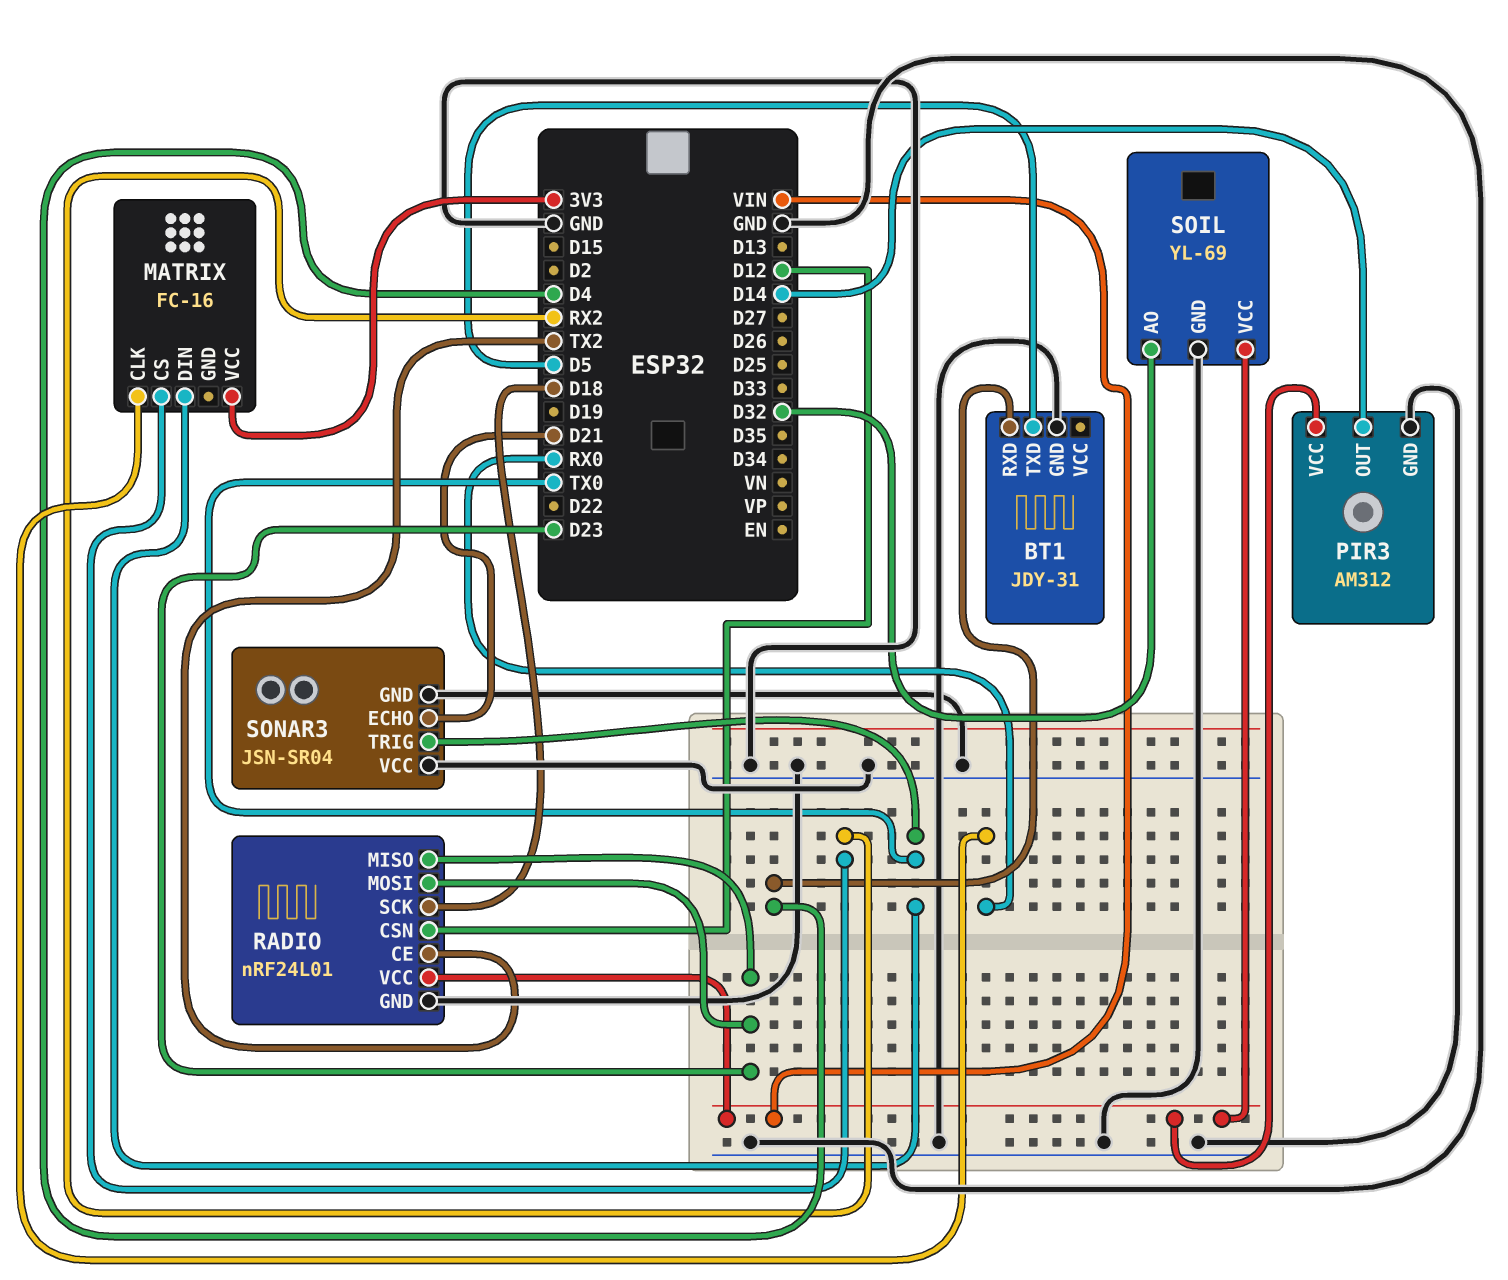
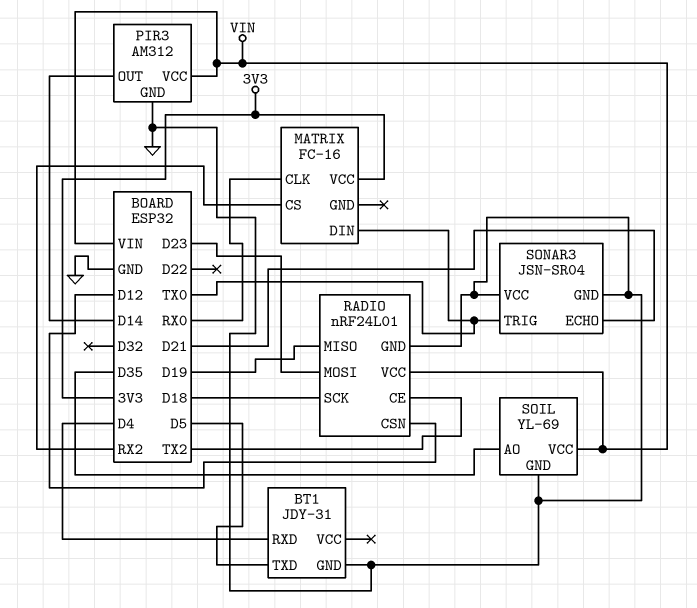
RADIO pin MISO: D23 -> D19
SOIL pin AO: D32 -> D35

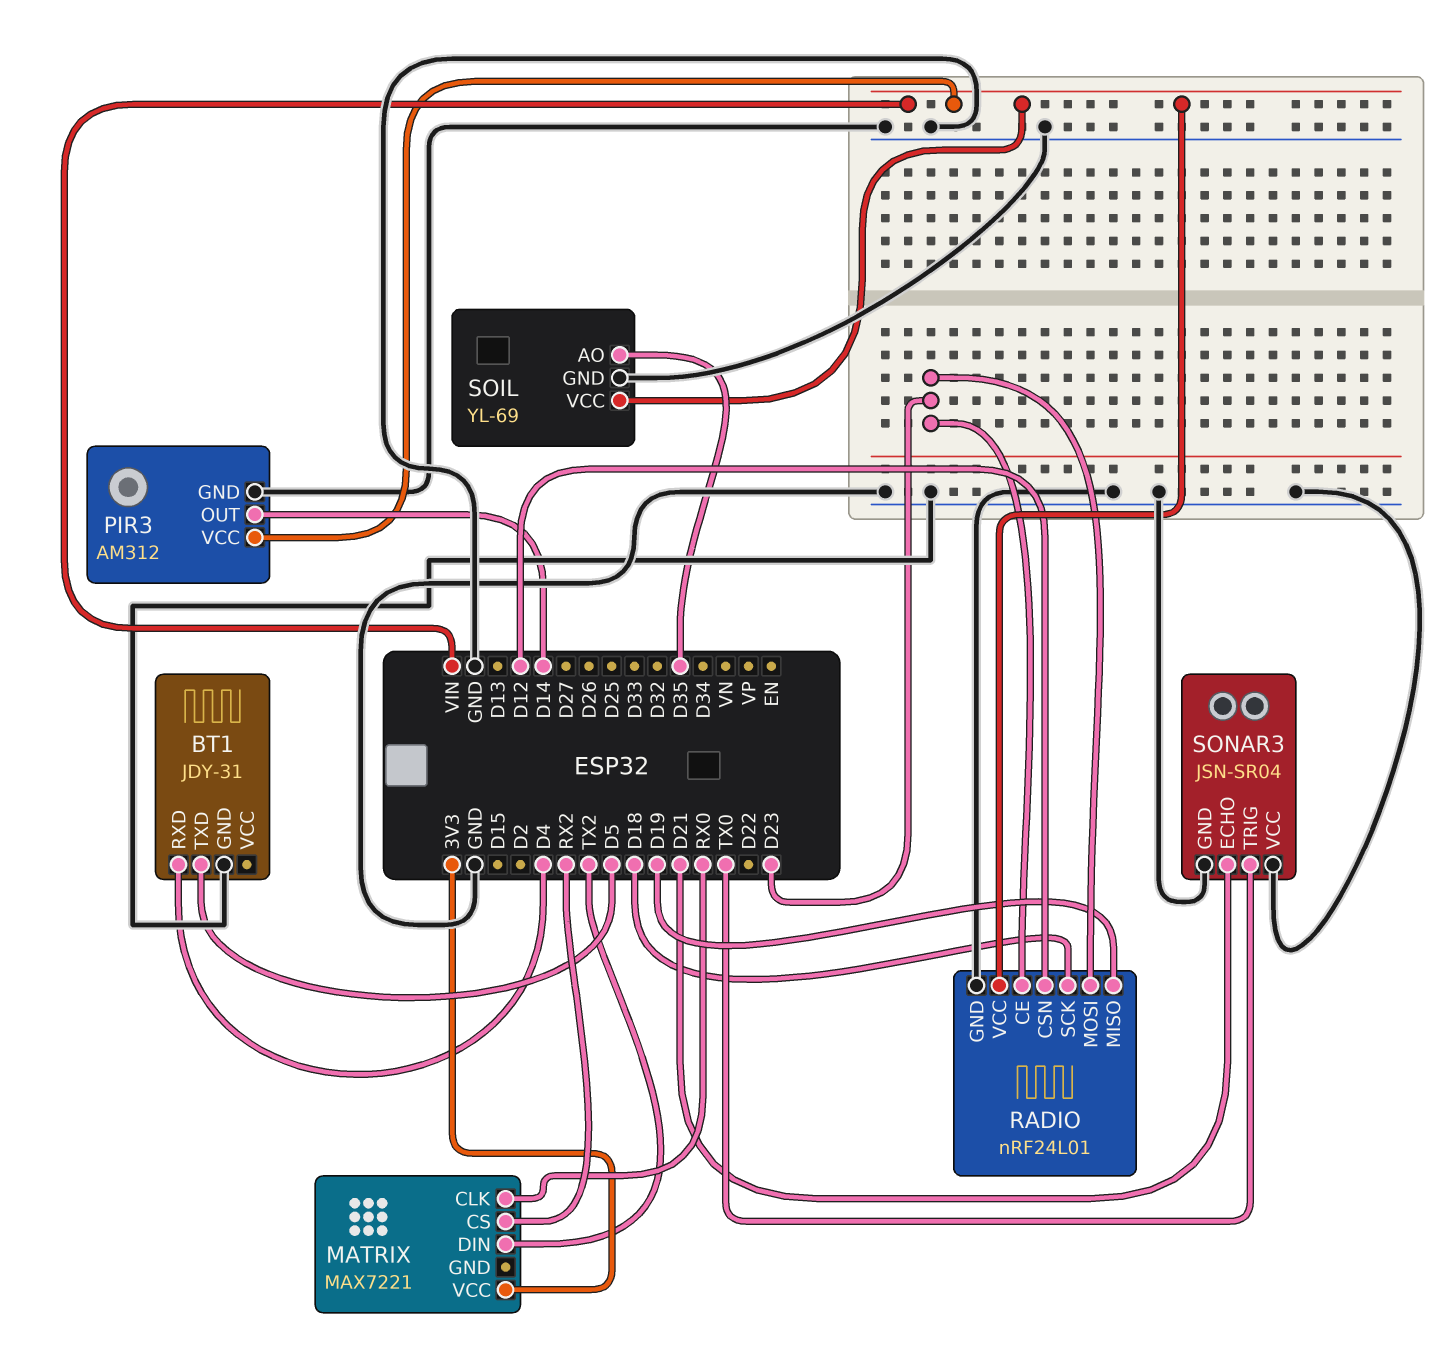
MATRIX: FC-16 -> MAX7221
MATRIX pin DIN: TX0 -> TX2
RADIO pin CE: TX2 -> D23

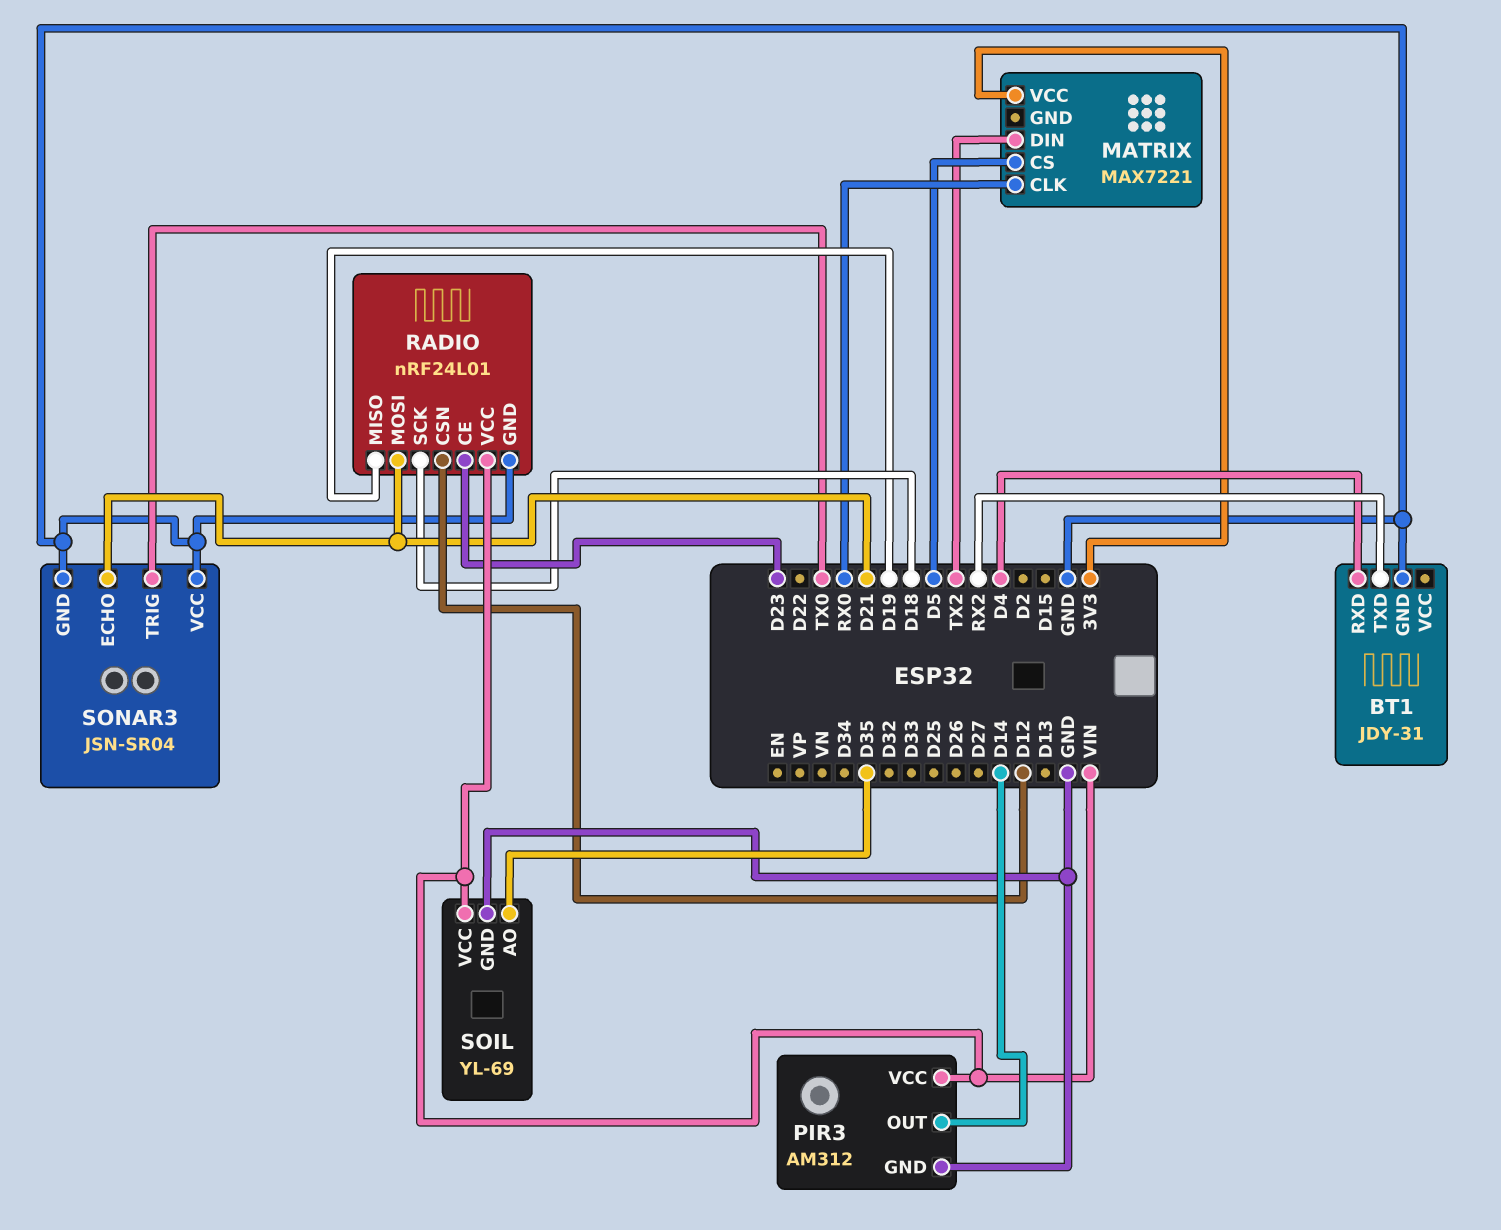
BT1 pin TXD: D5 -> RX2
MATRIX pin CS: RX2 -> D5
RADIO pin MOSI: D23 -> D21

